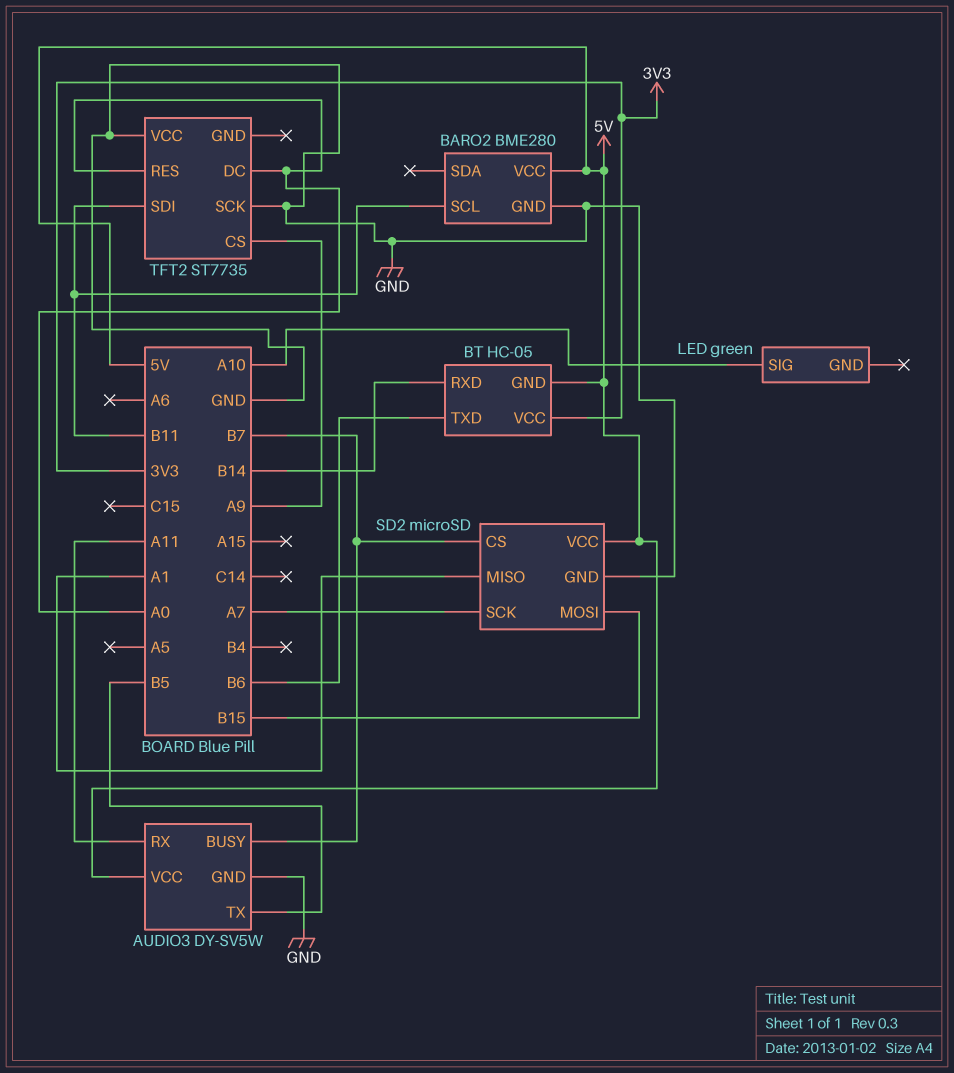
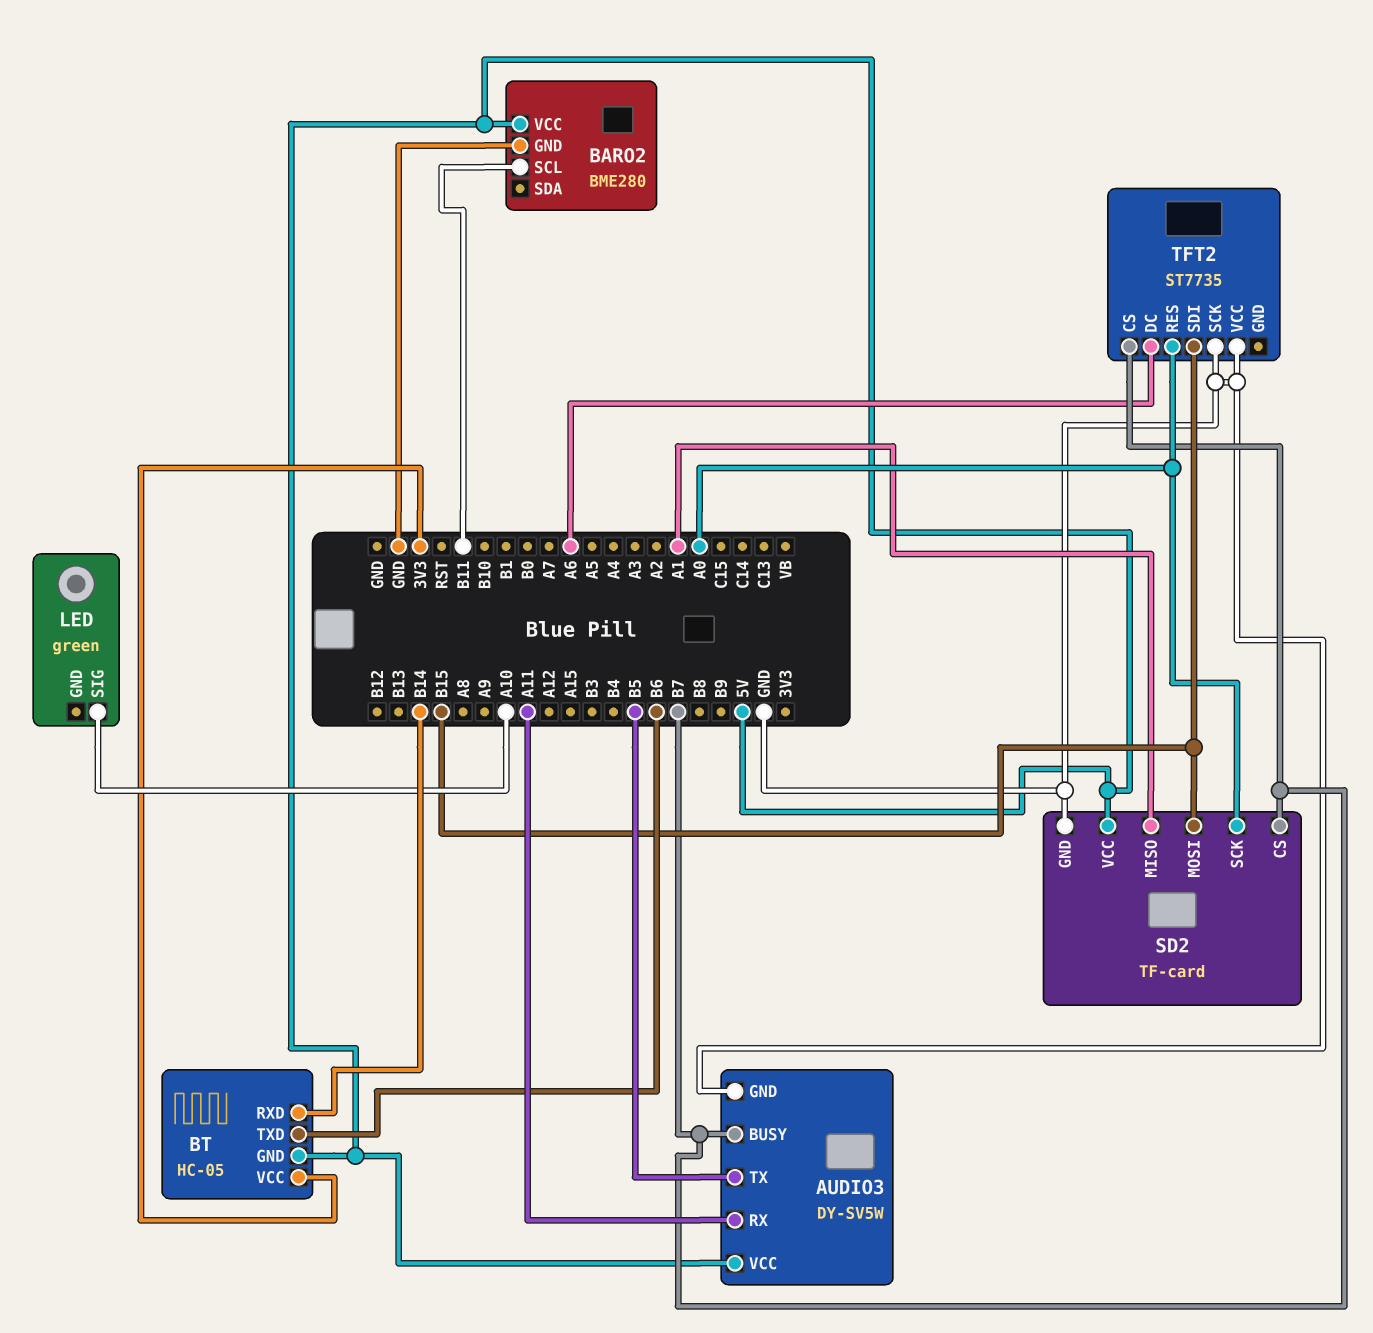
SD2: microSD -> TF-card
SD2 pin SCK: A7 -> A0
TFT2 pin CS: A9 -> B7
TFT2 pin DC: A0 -> A6
TFT2 pin SDI: B11 -> B15

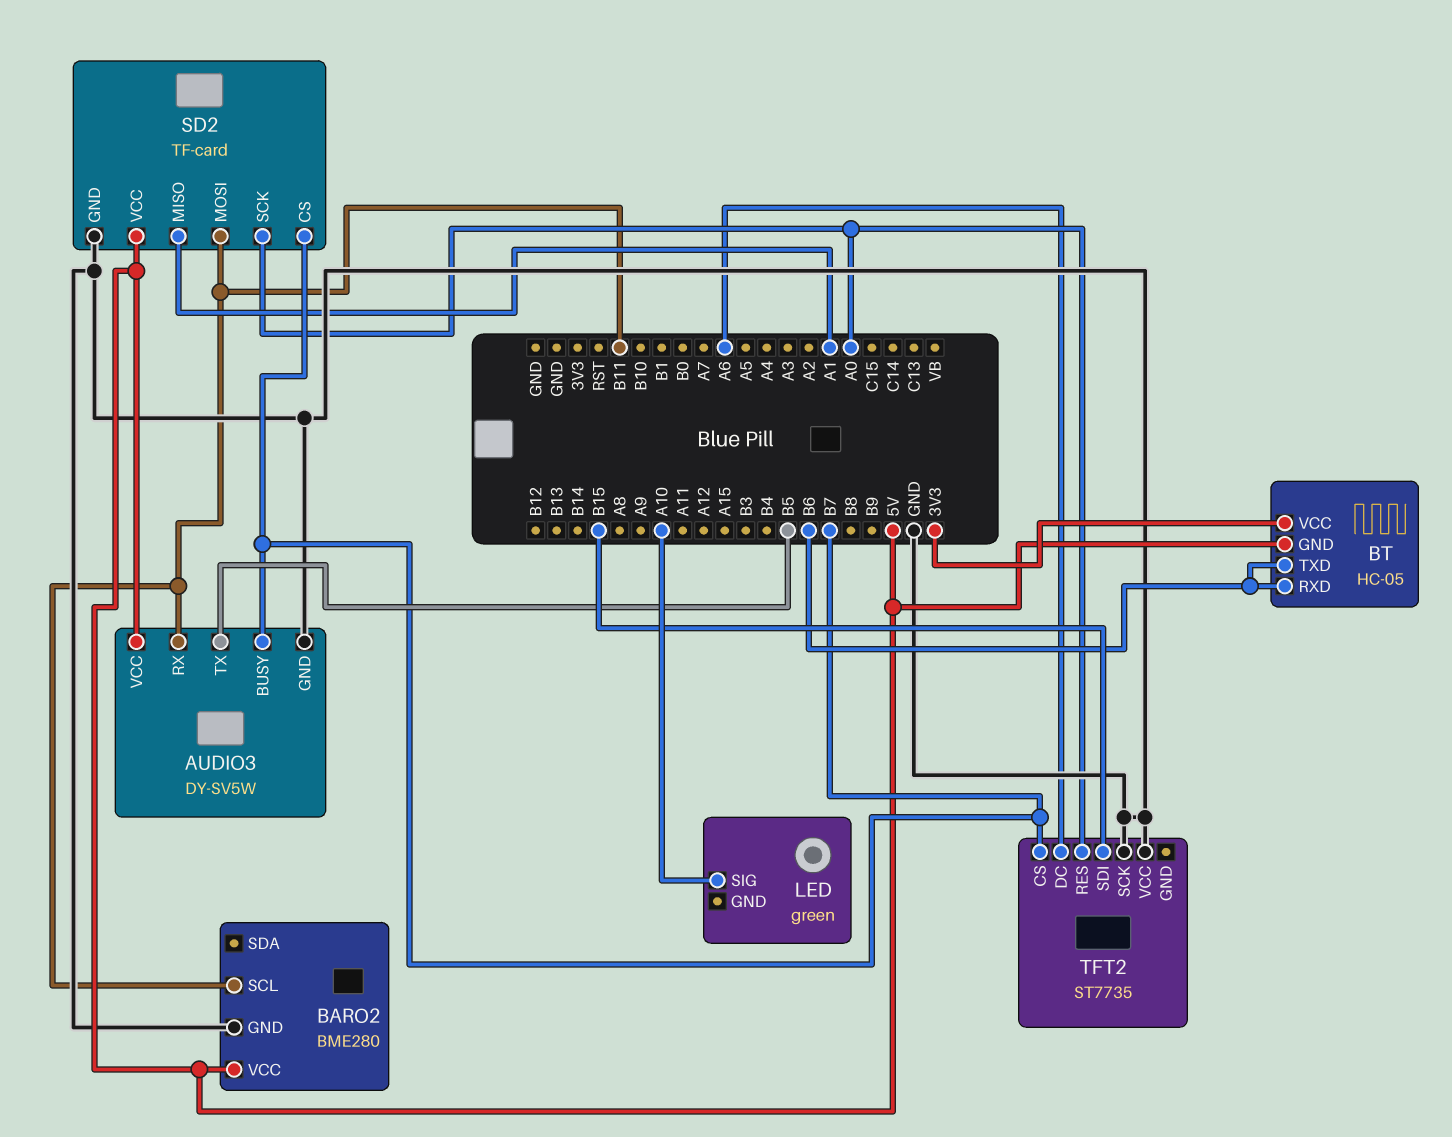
AUDIO3 pin RX: A11 -> B11
BT pin RXD: B14 -> B6
SD2 pin MOSI: B15 -> B11

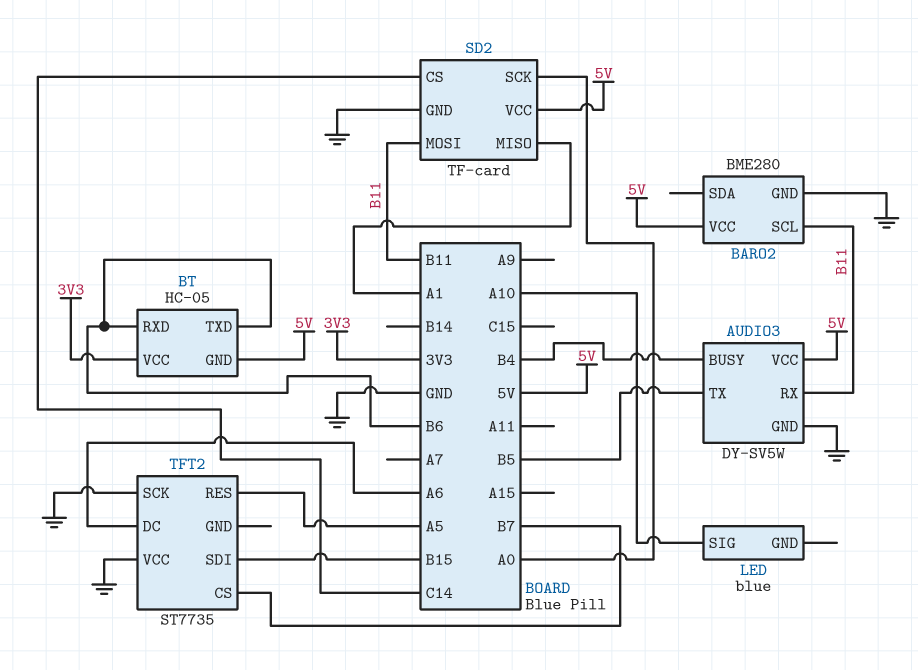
AUDIO3 pin BUSY: B7 -> B4
LED: green -> blue
SD2 pin CS: B7 -> C14
TFT2 pin RES: A0 -> A5

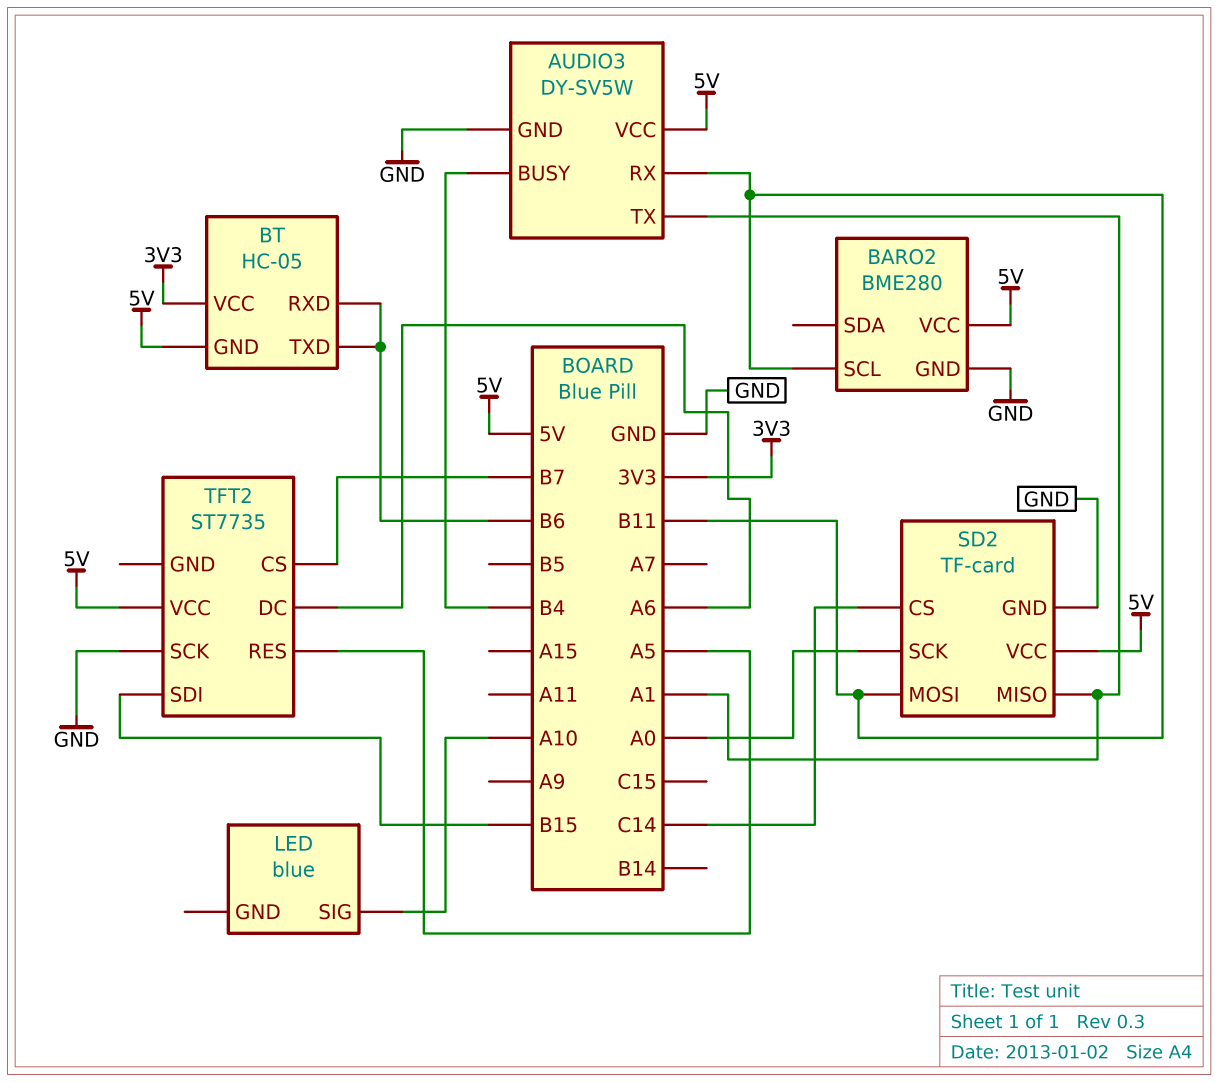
AUDIO3 pin TX: B5 -> A1
TFT2 pin VCC: GND -> 5V

